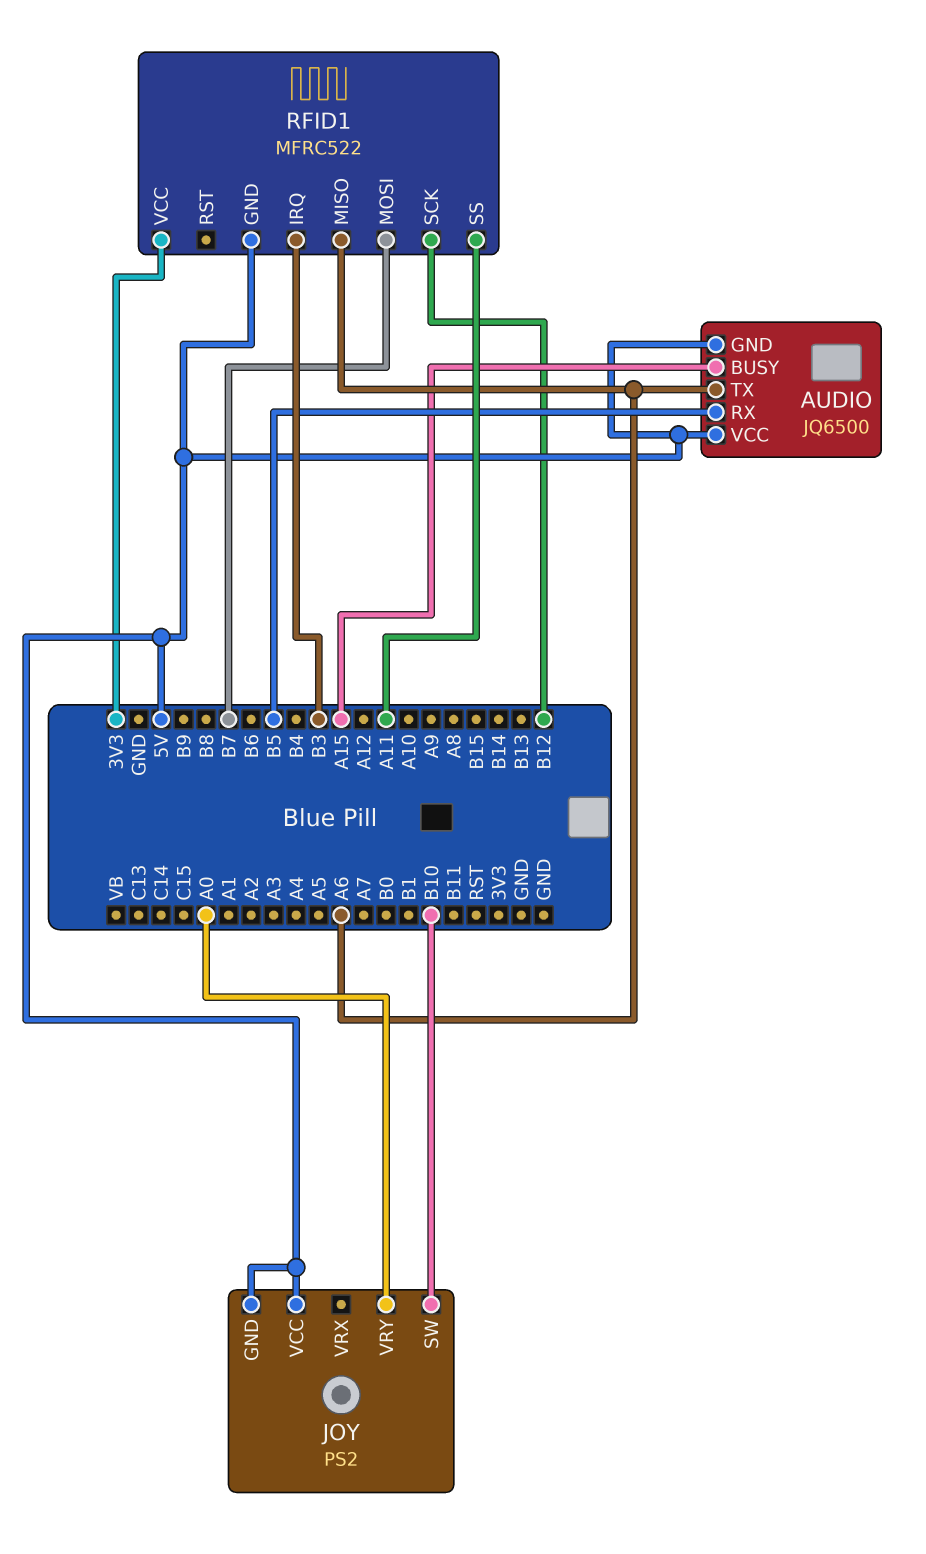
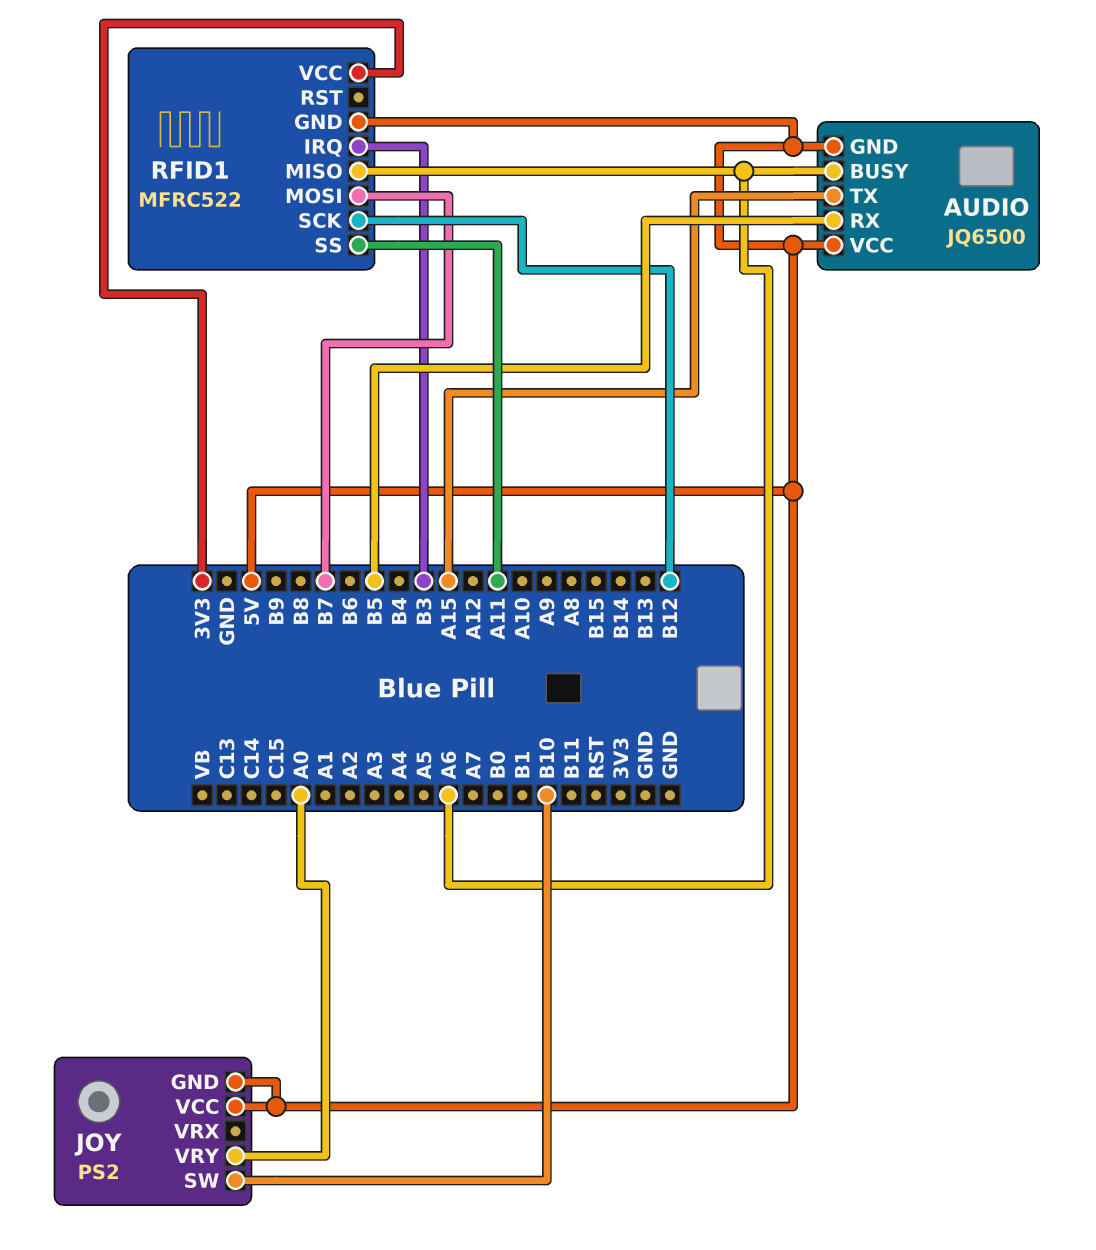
AUDIO pin BUSY: A15 -> A6
AUDIO pin TX: A6 -> A15

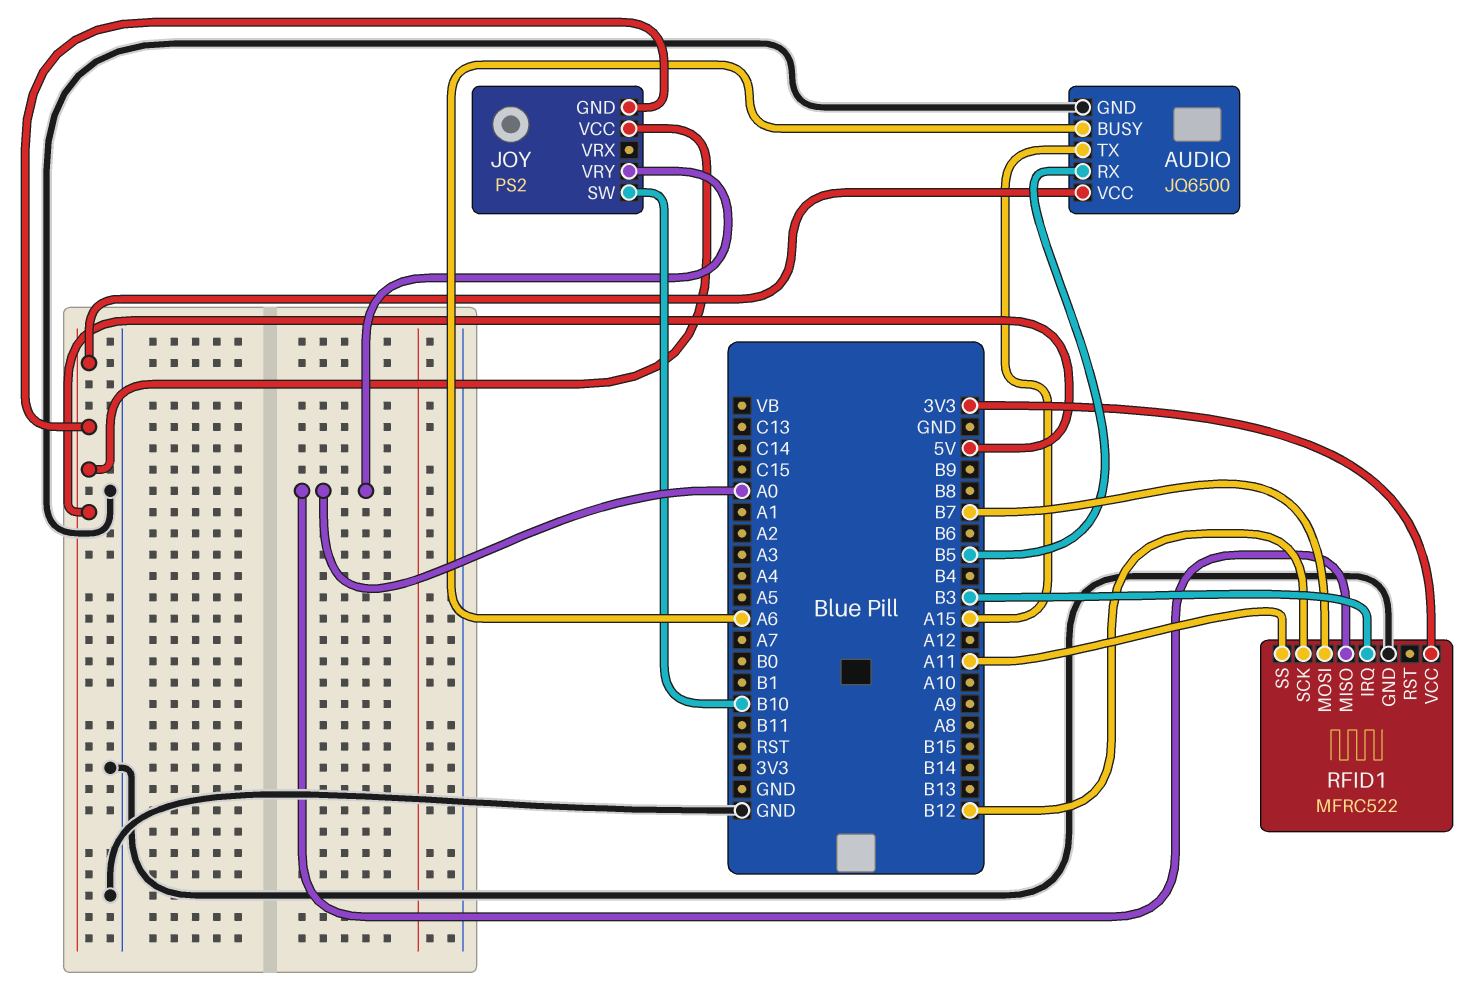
AUDIO pin GND: 5V -> GND
RFID1 pin GND: 5V -> GND
RFID1 pin MISO: A6 -> A0

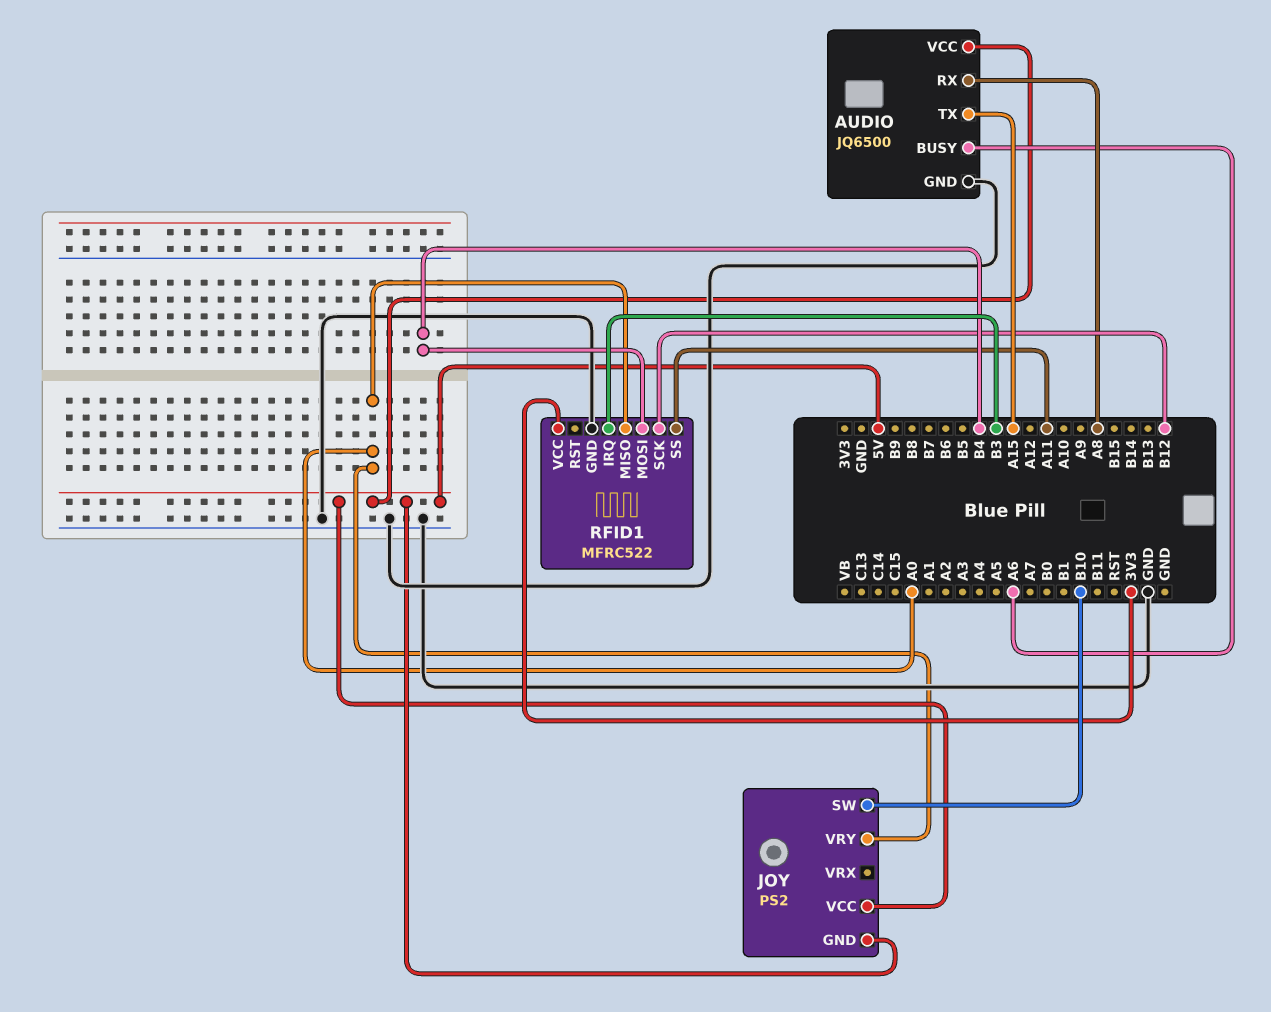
AUDIO pin RX: B5 -> A8
RFID1 pin MOSI: B7 -> B4

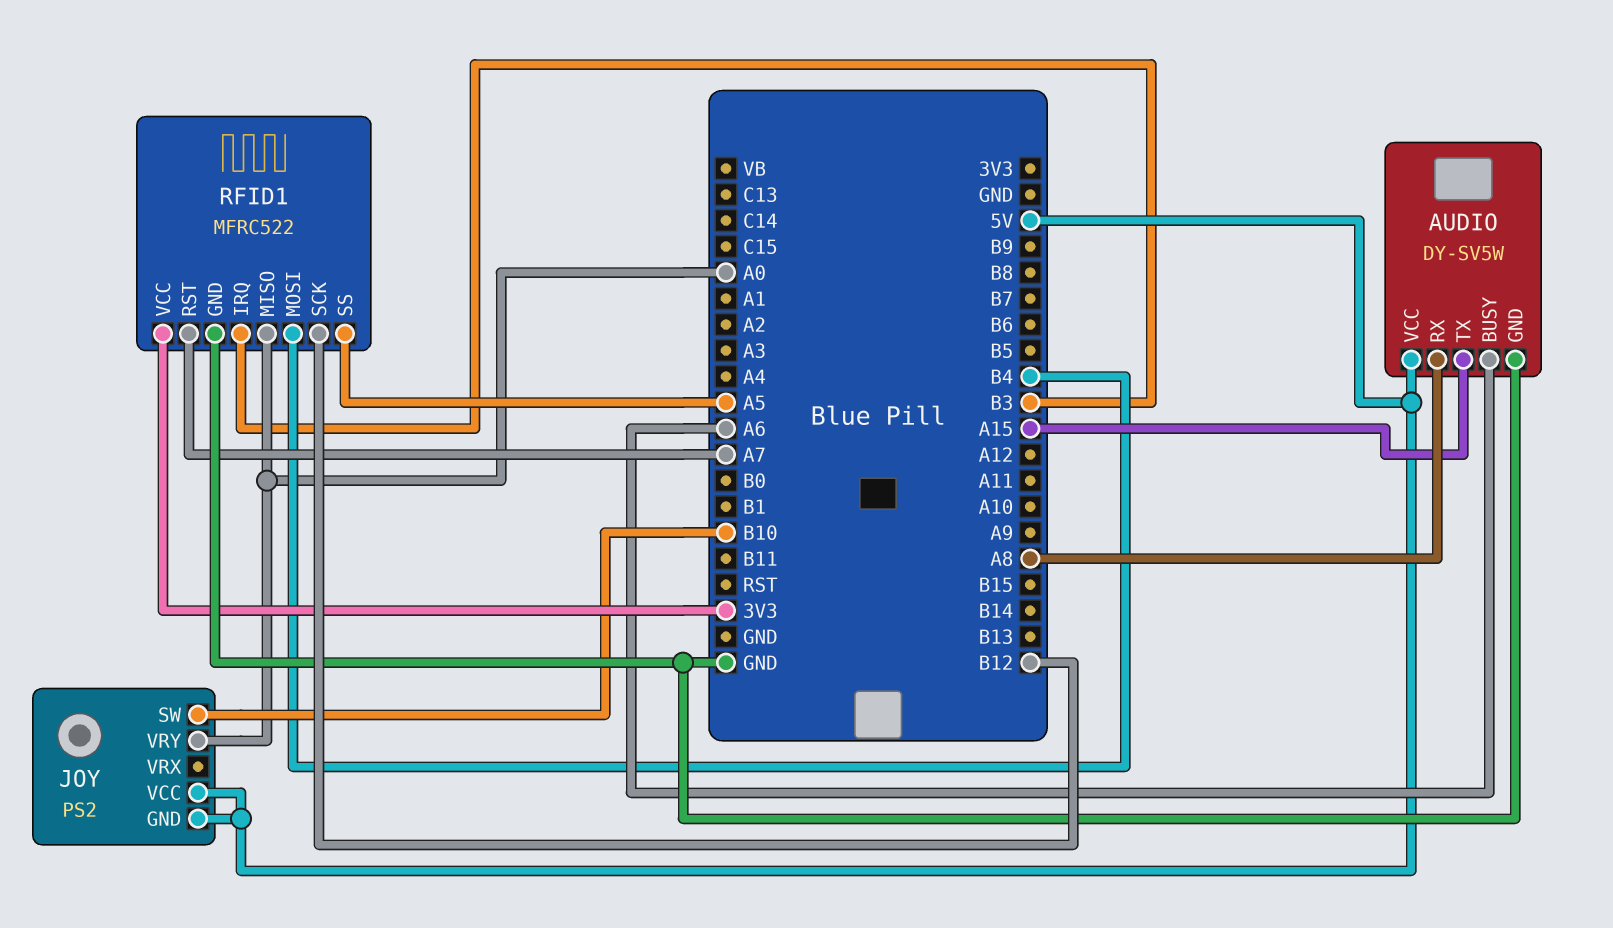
AUDIO: JQ6500 -> DY-SV5W
RFID1 pin RST: none -> A7
RFID1 pin SS: A11 -> A5

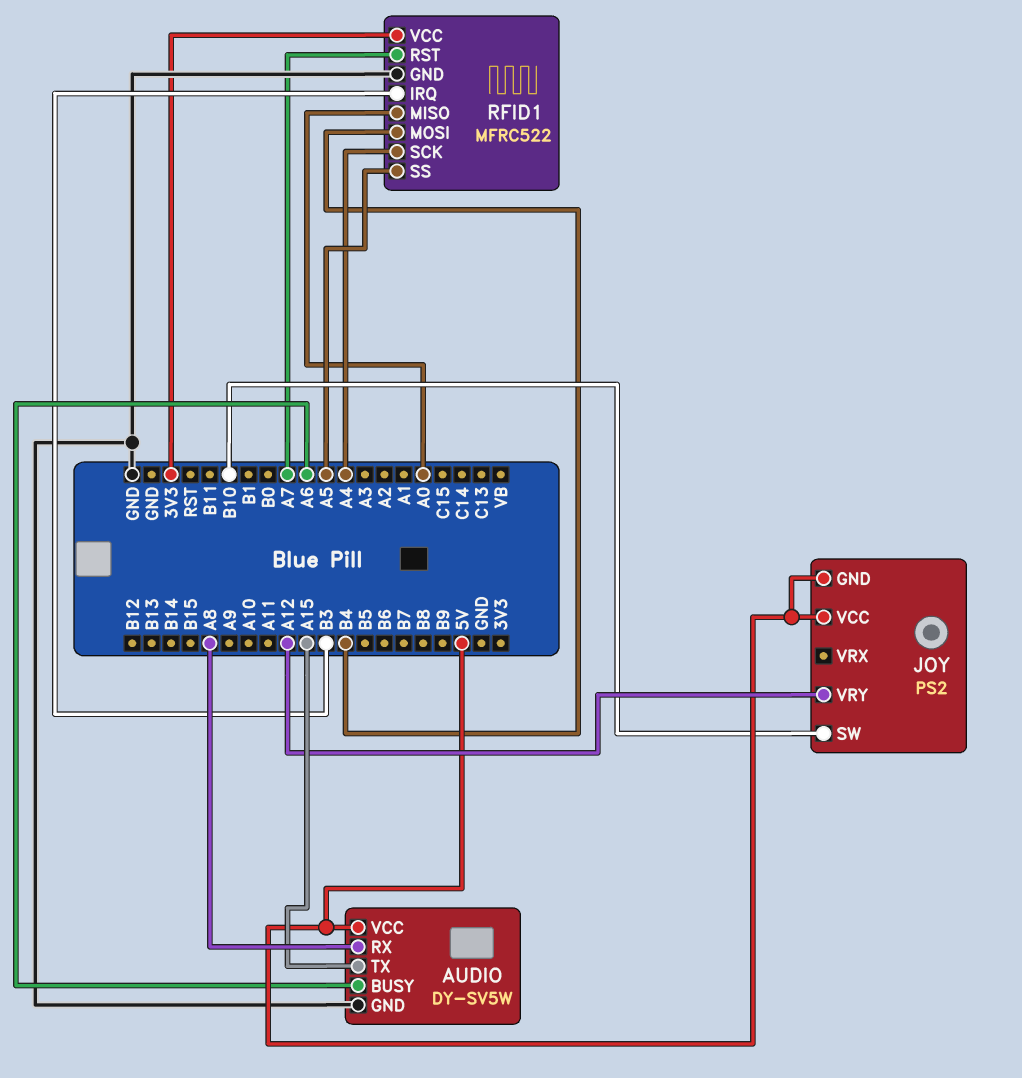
JOY pin VRY: A0 -> A12
RFID1 pin SCK: B12 -> A4

